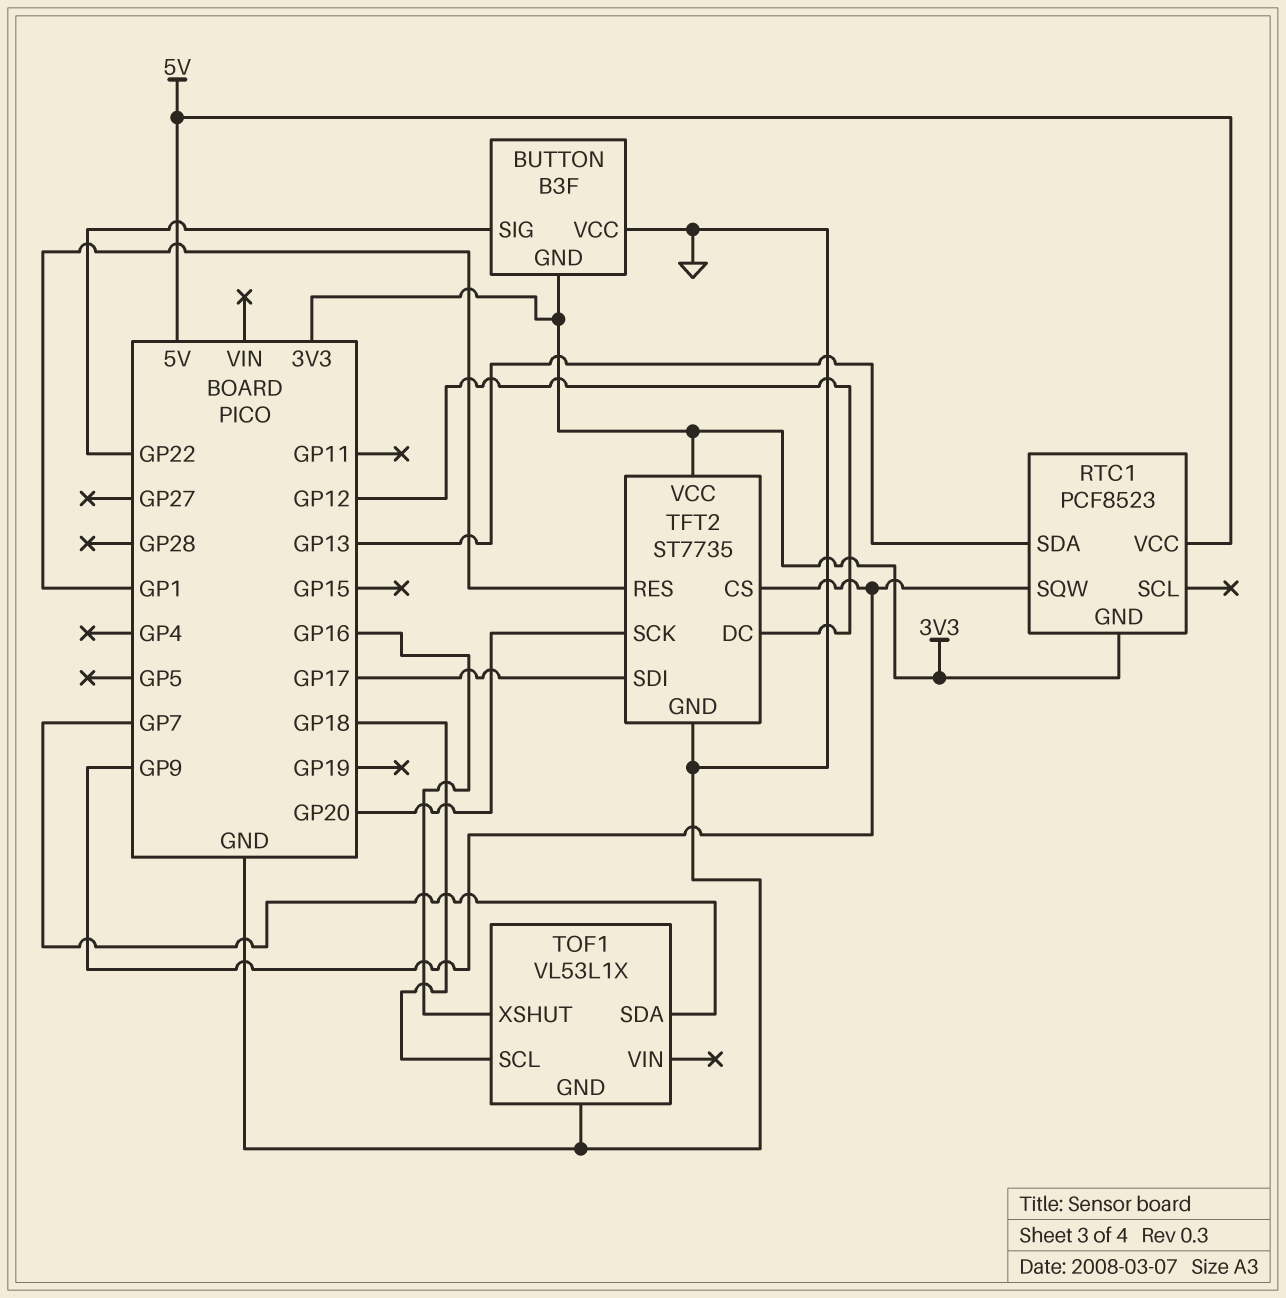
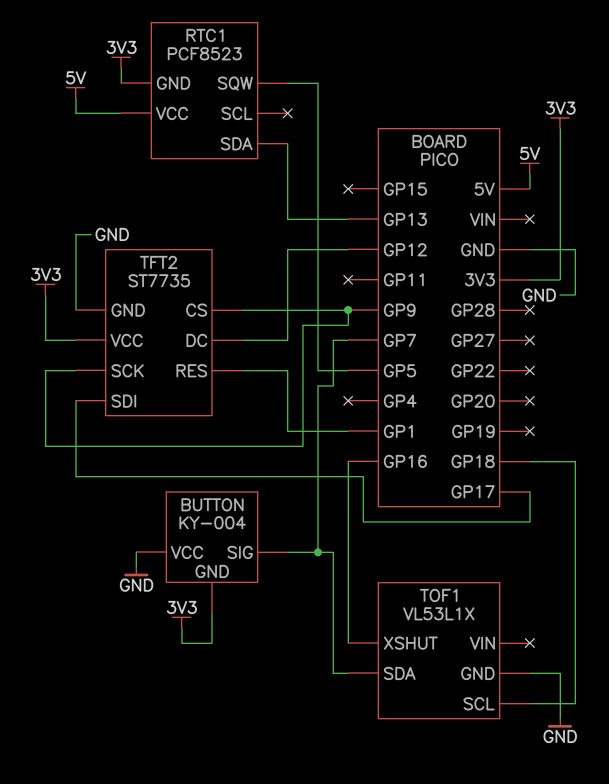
BUTTON: B3F -> KY-004
BUTTON pin SIG: GP22 -> GP7
RTC1 pin SQW: GP9 -> GP5
TFT2 pin SCK: GP20 -> GP9

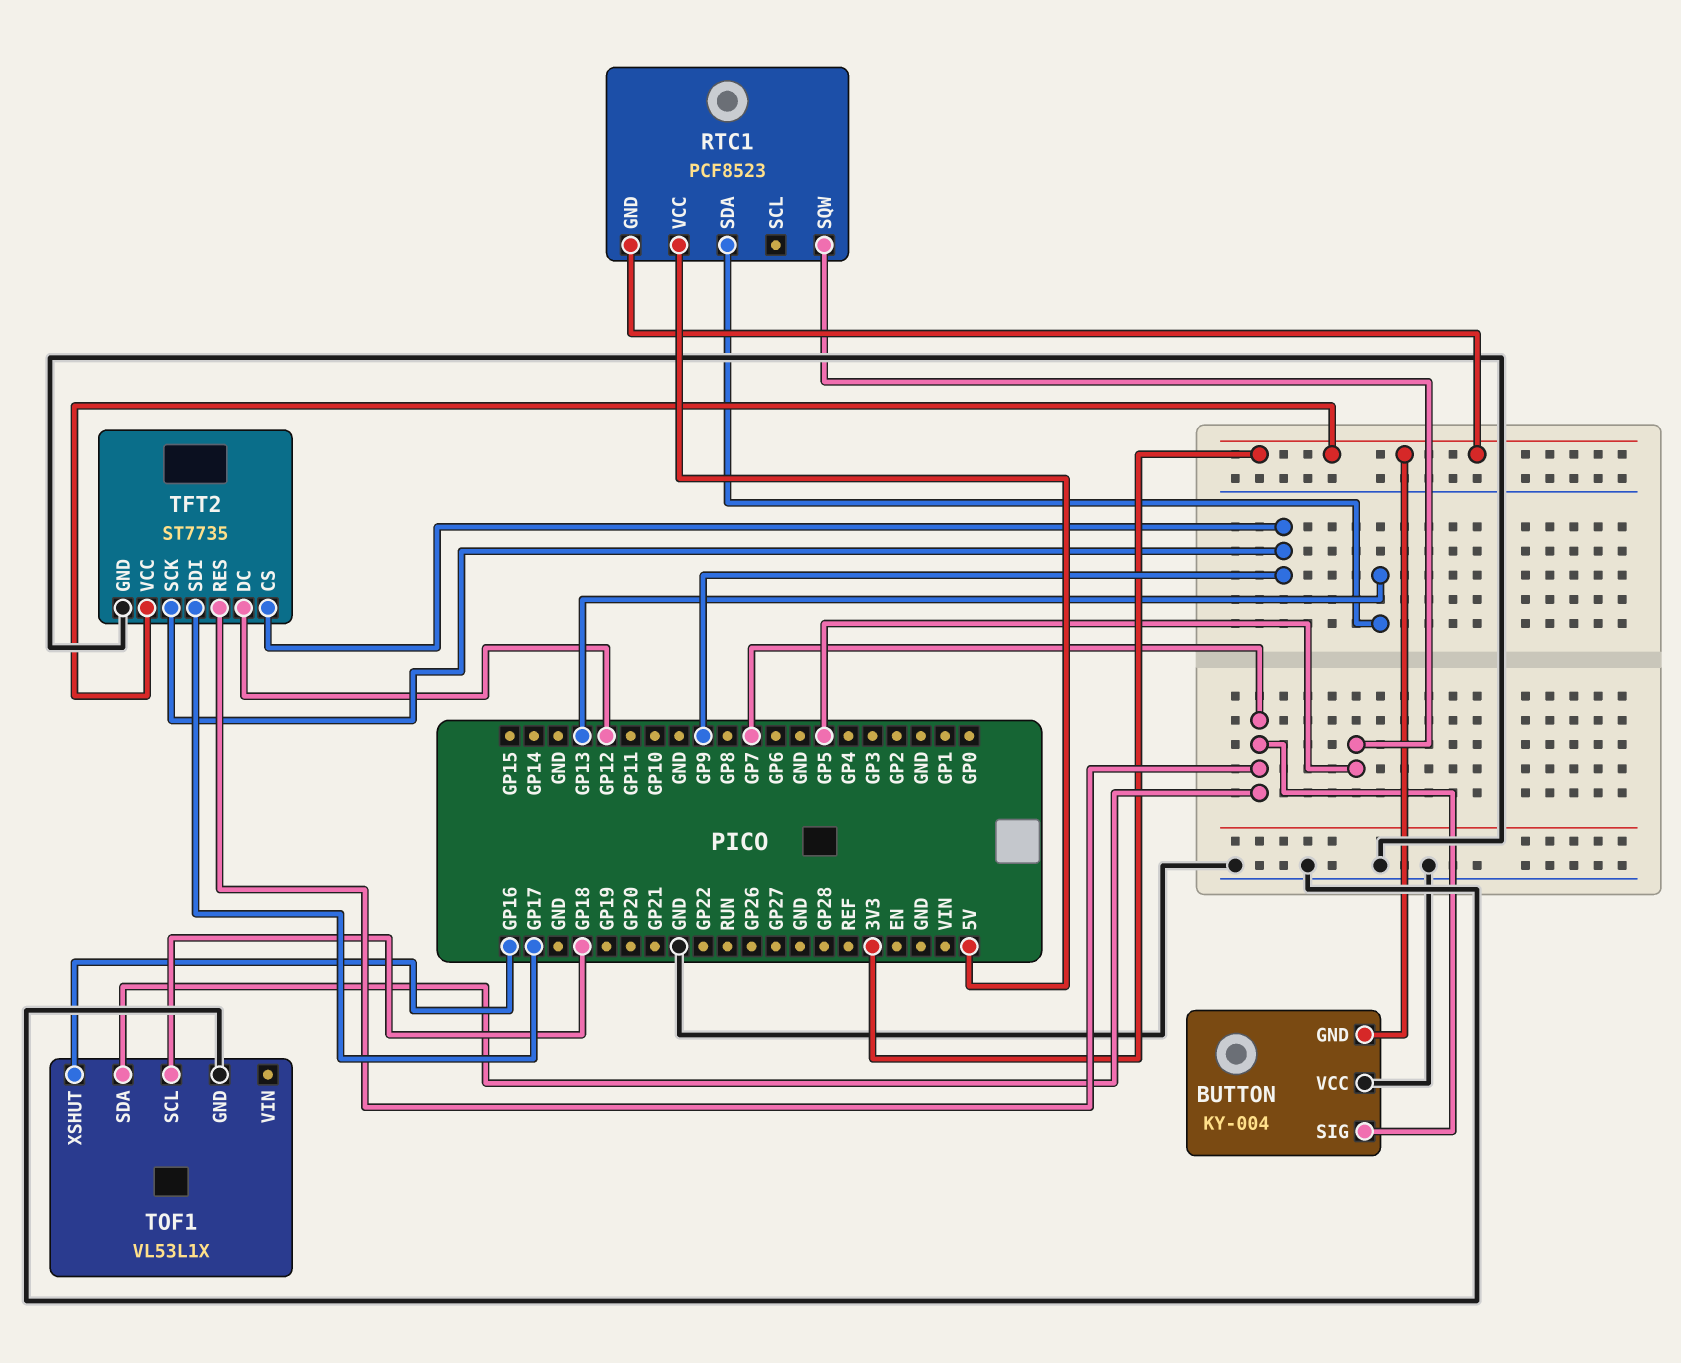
TFT2 pin RES: GP1 -> GP7

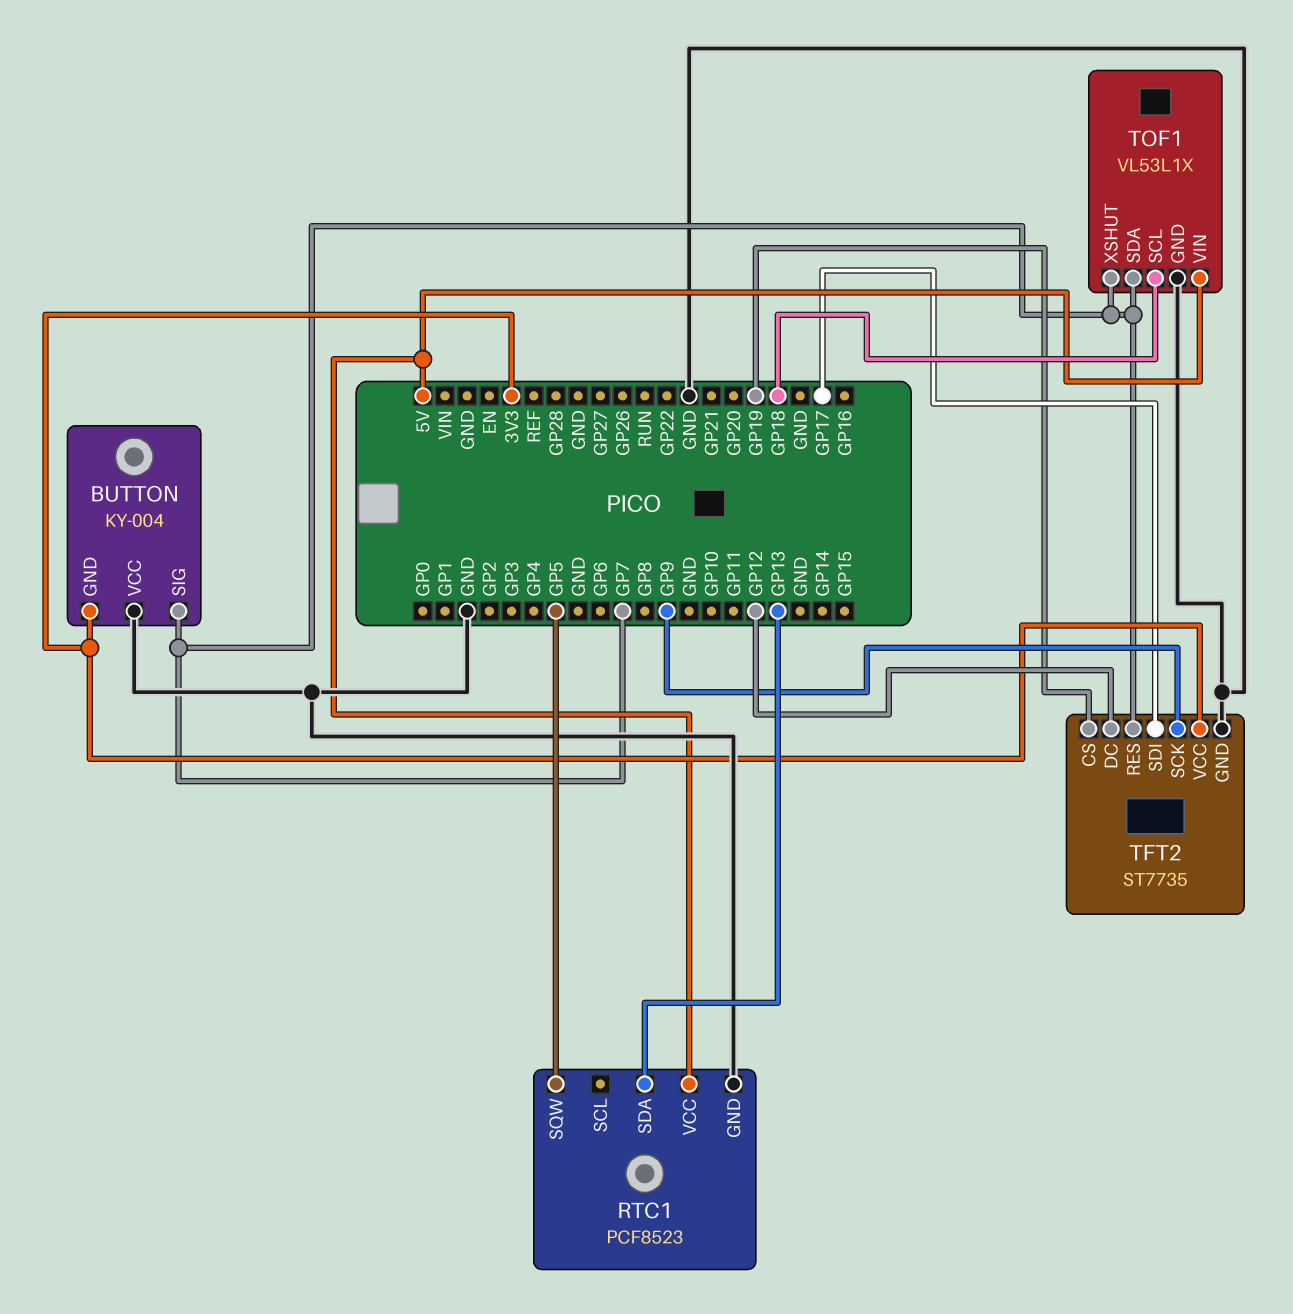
RTC1 pin GND: 3V3 -> GND
TFT2 pin CS: GP9 -> GP19
TOF1 pin VIN: none -> 5V
TOF1 pin XSHUT: GP16 -> GP7

